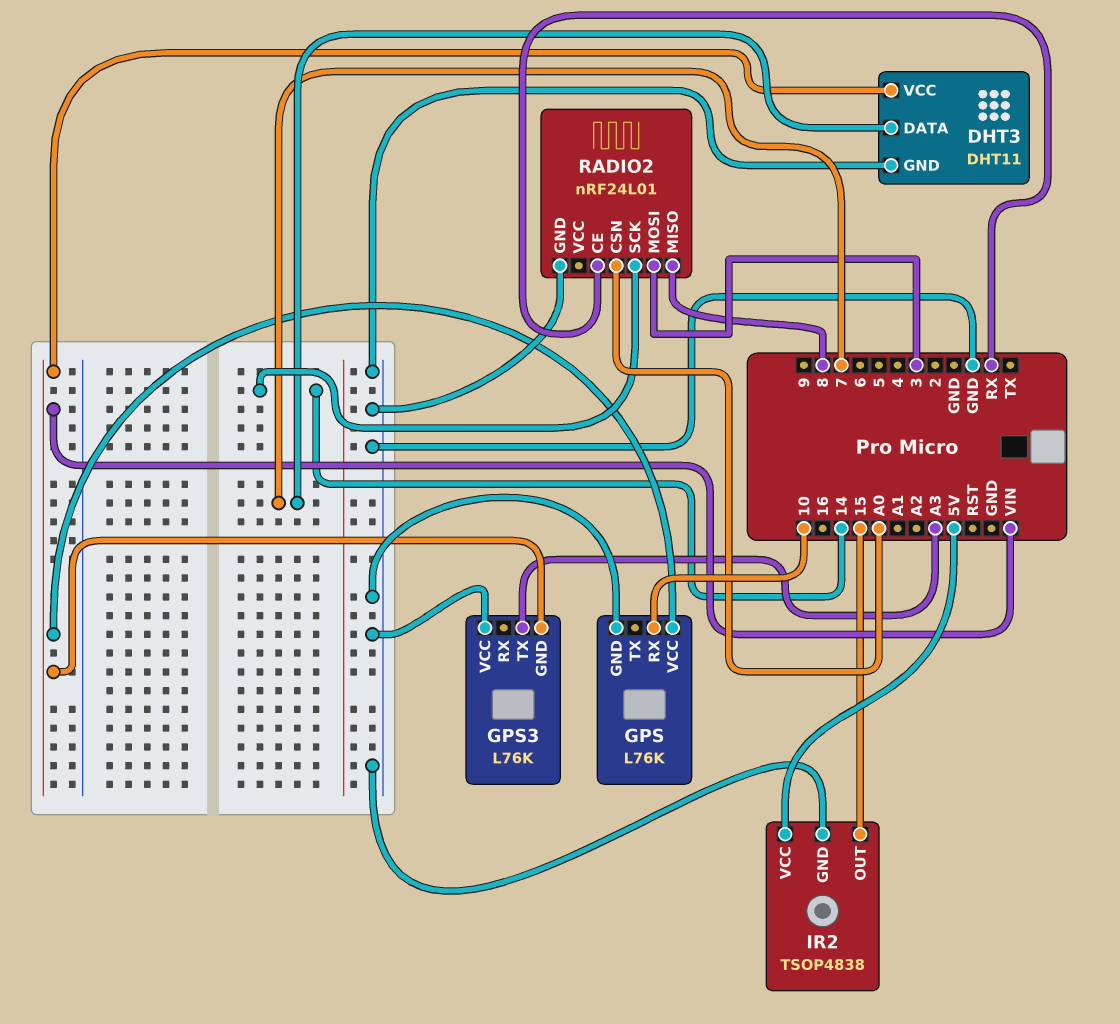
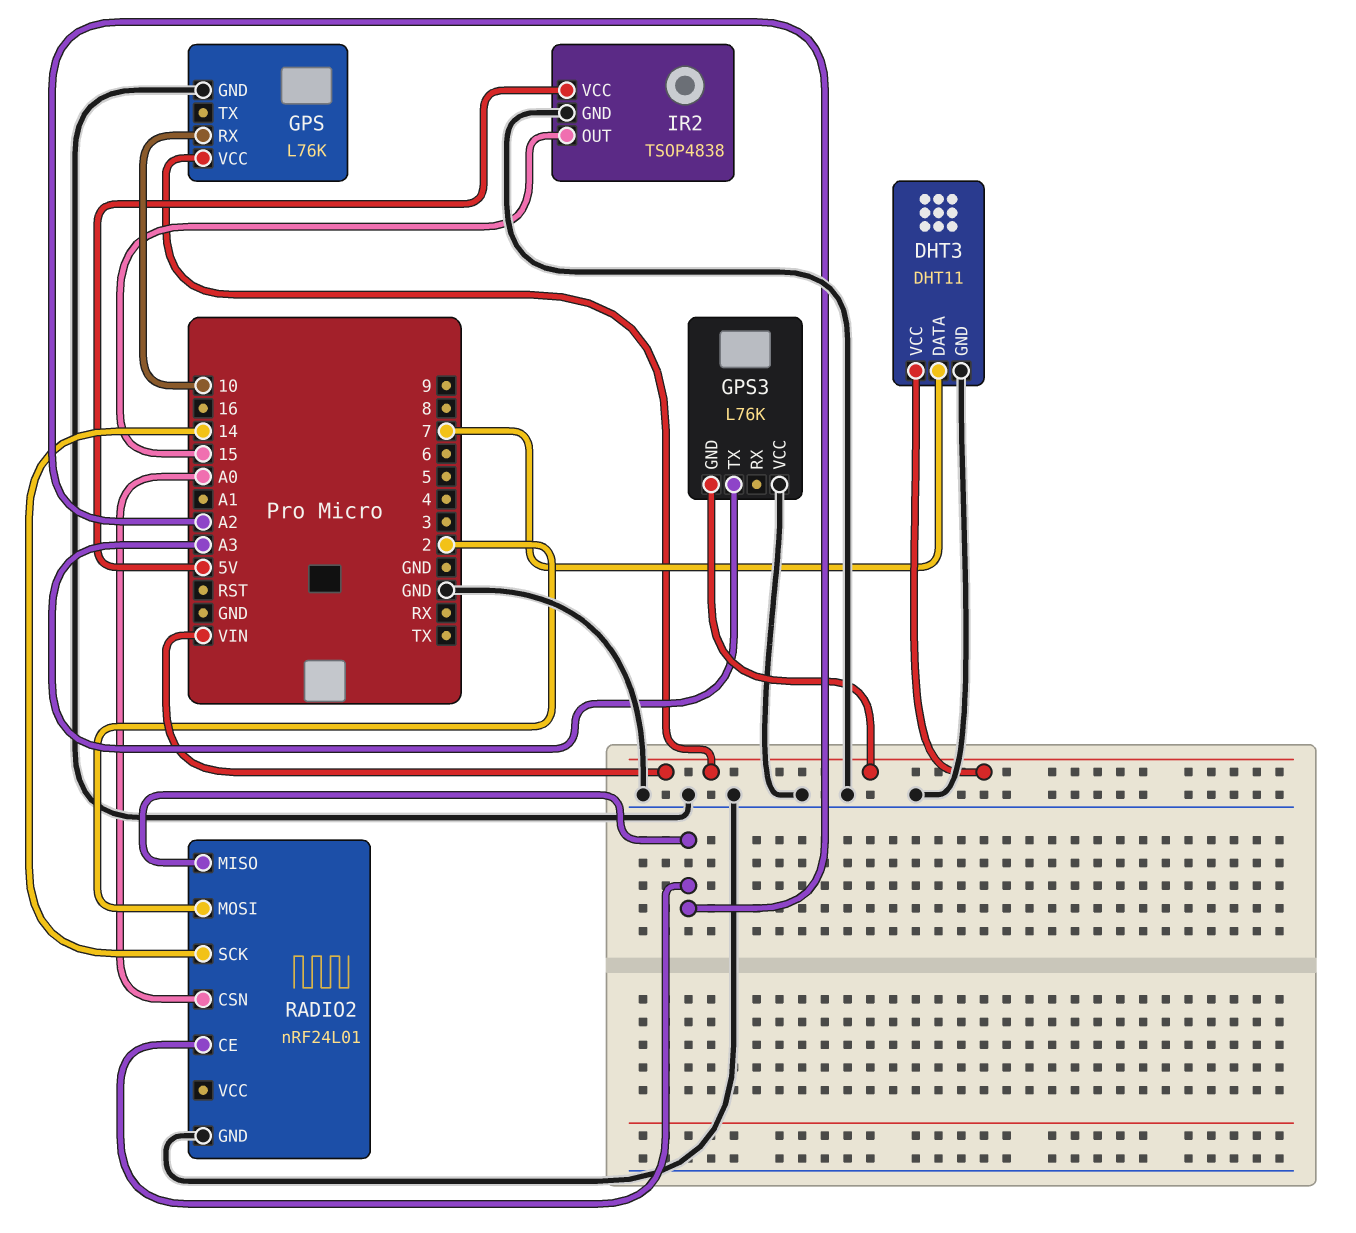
RADIO2 pin CE: RX -> A2
RADIO2 pin MISO: 8 -> A2
RADIO2 pin MOSI: 3 -> 2

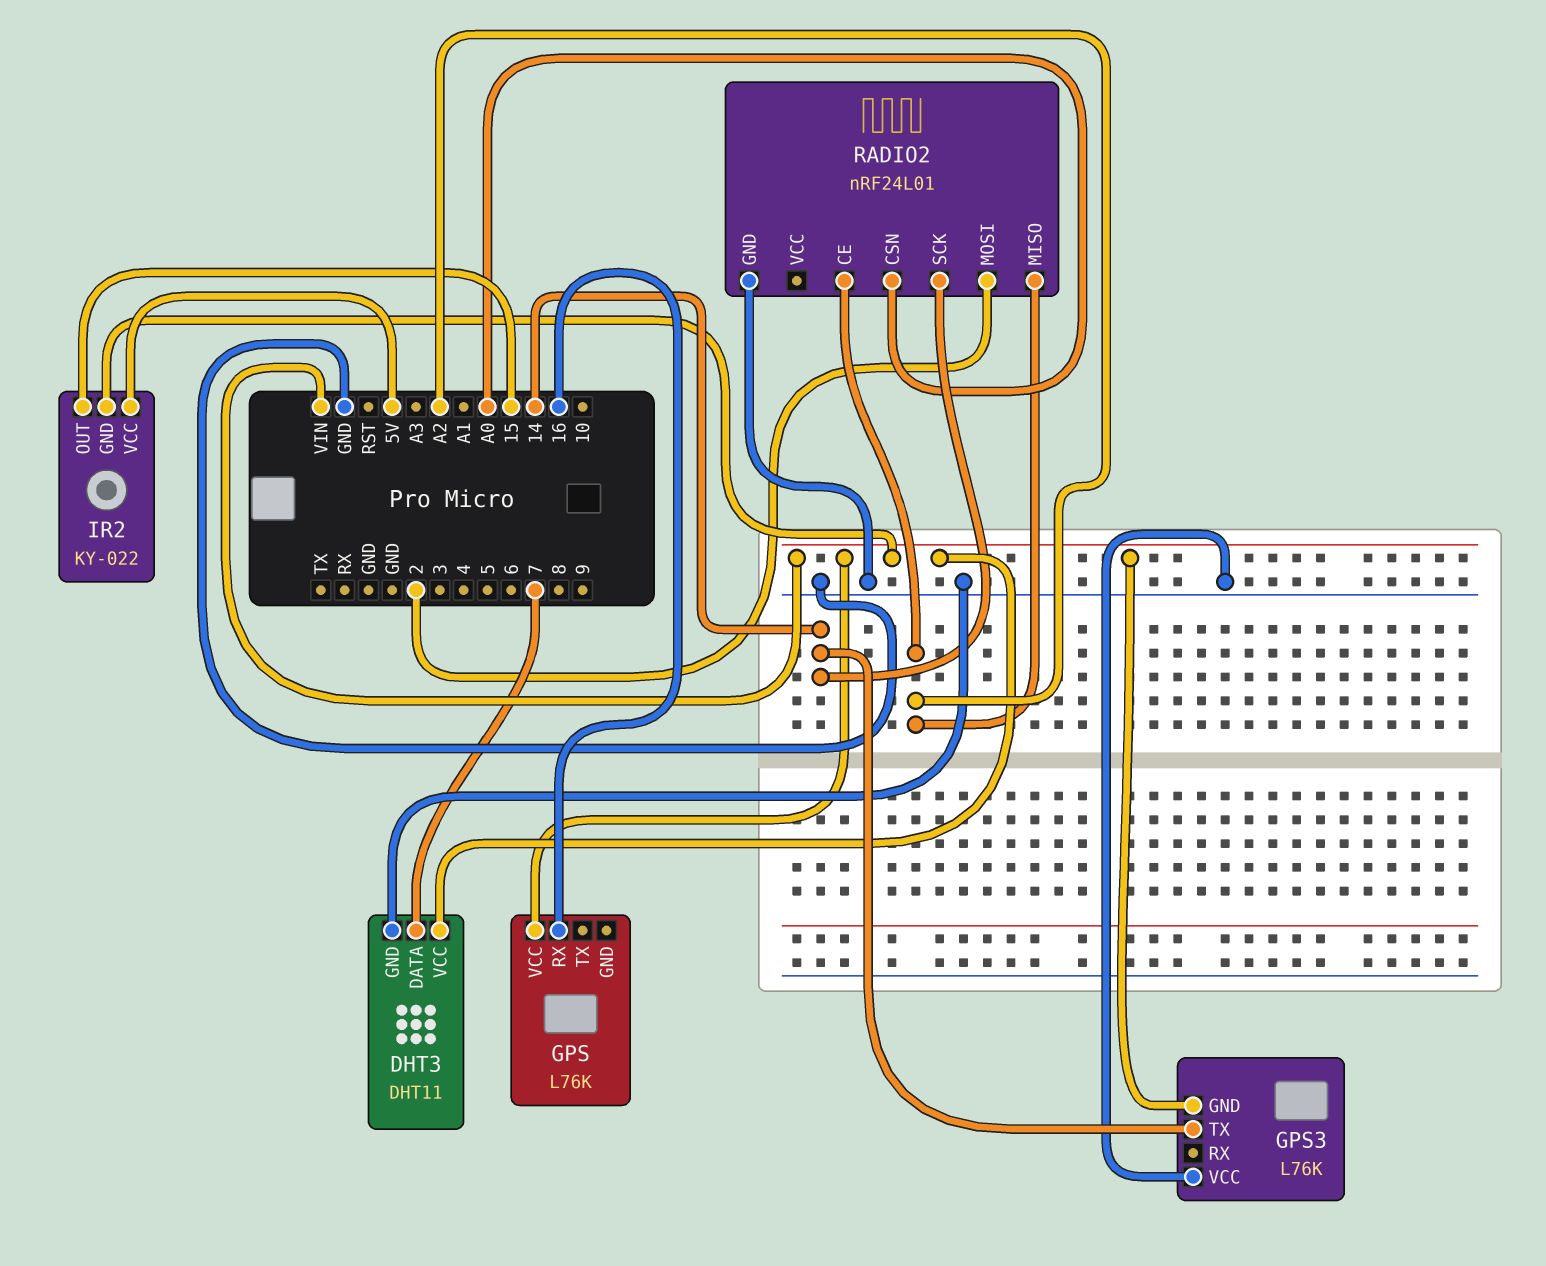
GPS pin GND: GND -> none
GPS pin RX: 10 -> 16
GPS3 pin TX: A3 -> 14
IR2: TSOP4838 -> KY-022
IR2 pin GND: GND -> VIN

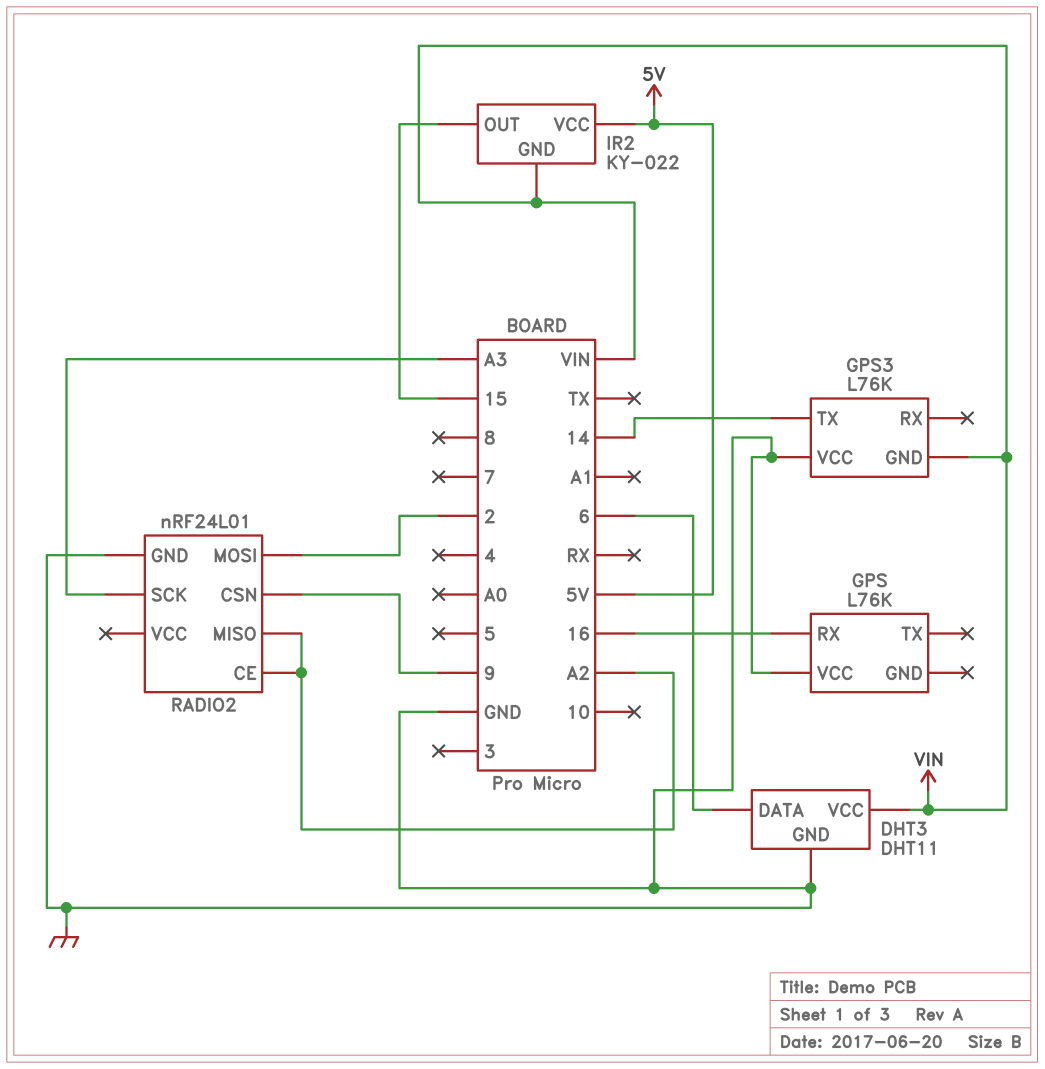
DHT3 pin DATA: 7 -> 6
GPS pin VCC: VIN -> GND
RADIO2 pin CSN: A0 -> 9
RADIO2 pin SCK: 14 -> A3

